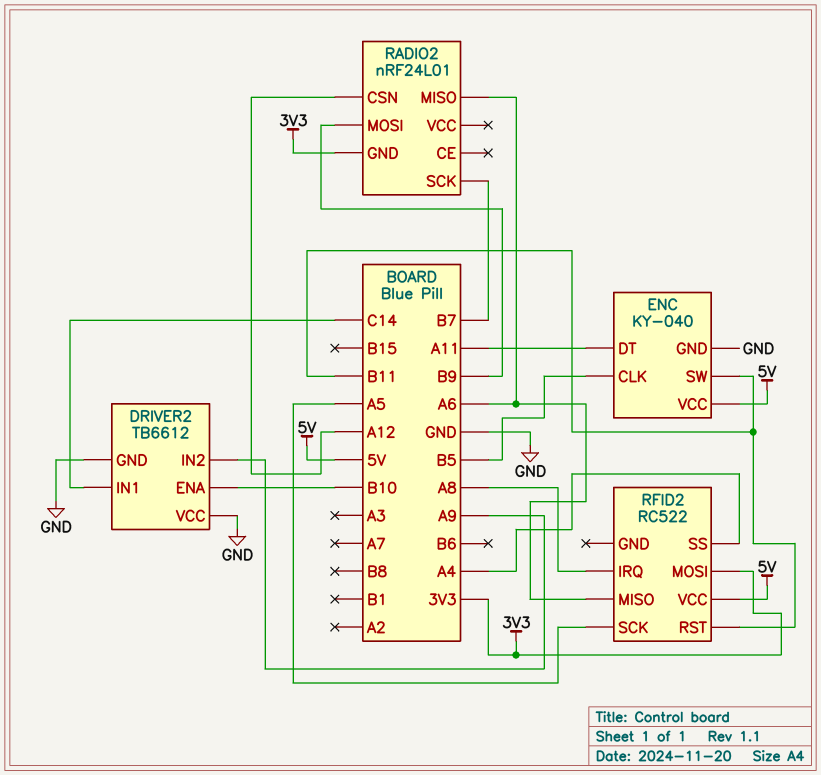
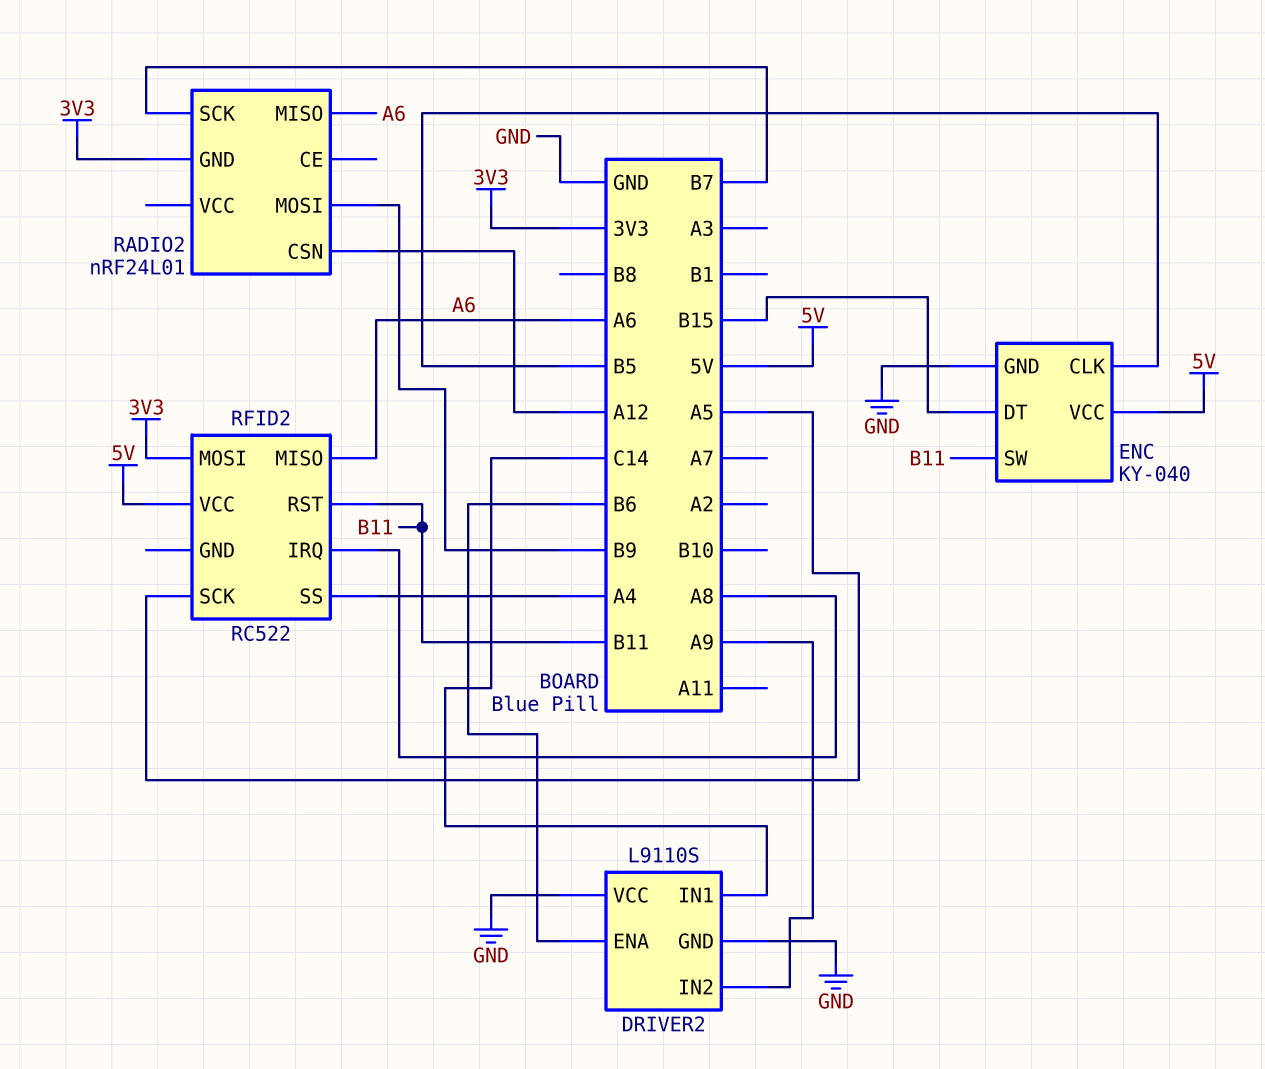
DRIVER2: TB6612 -> L9110S
DRIVER2 pin ENA: B10 -> B6
ENC pin DT: A11 -> B15

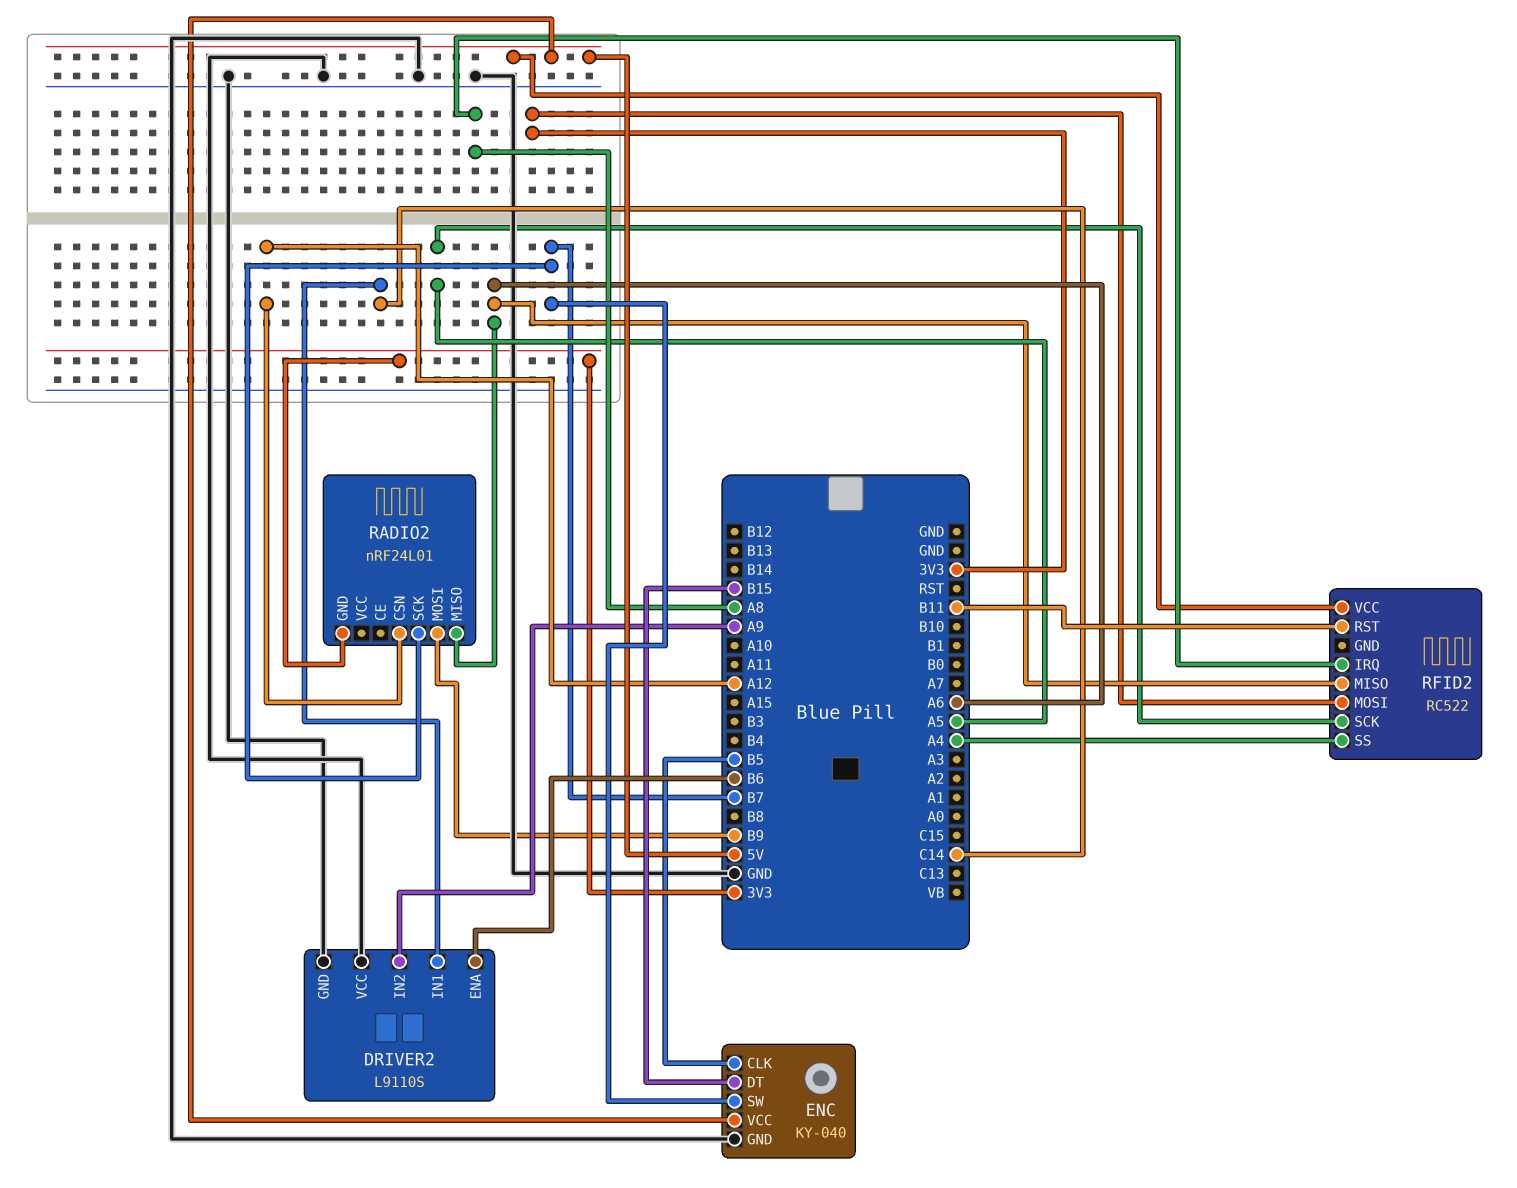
ENC pin SW: B11 -> B7

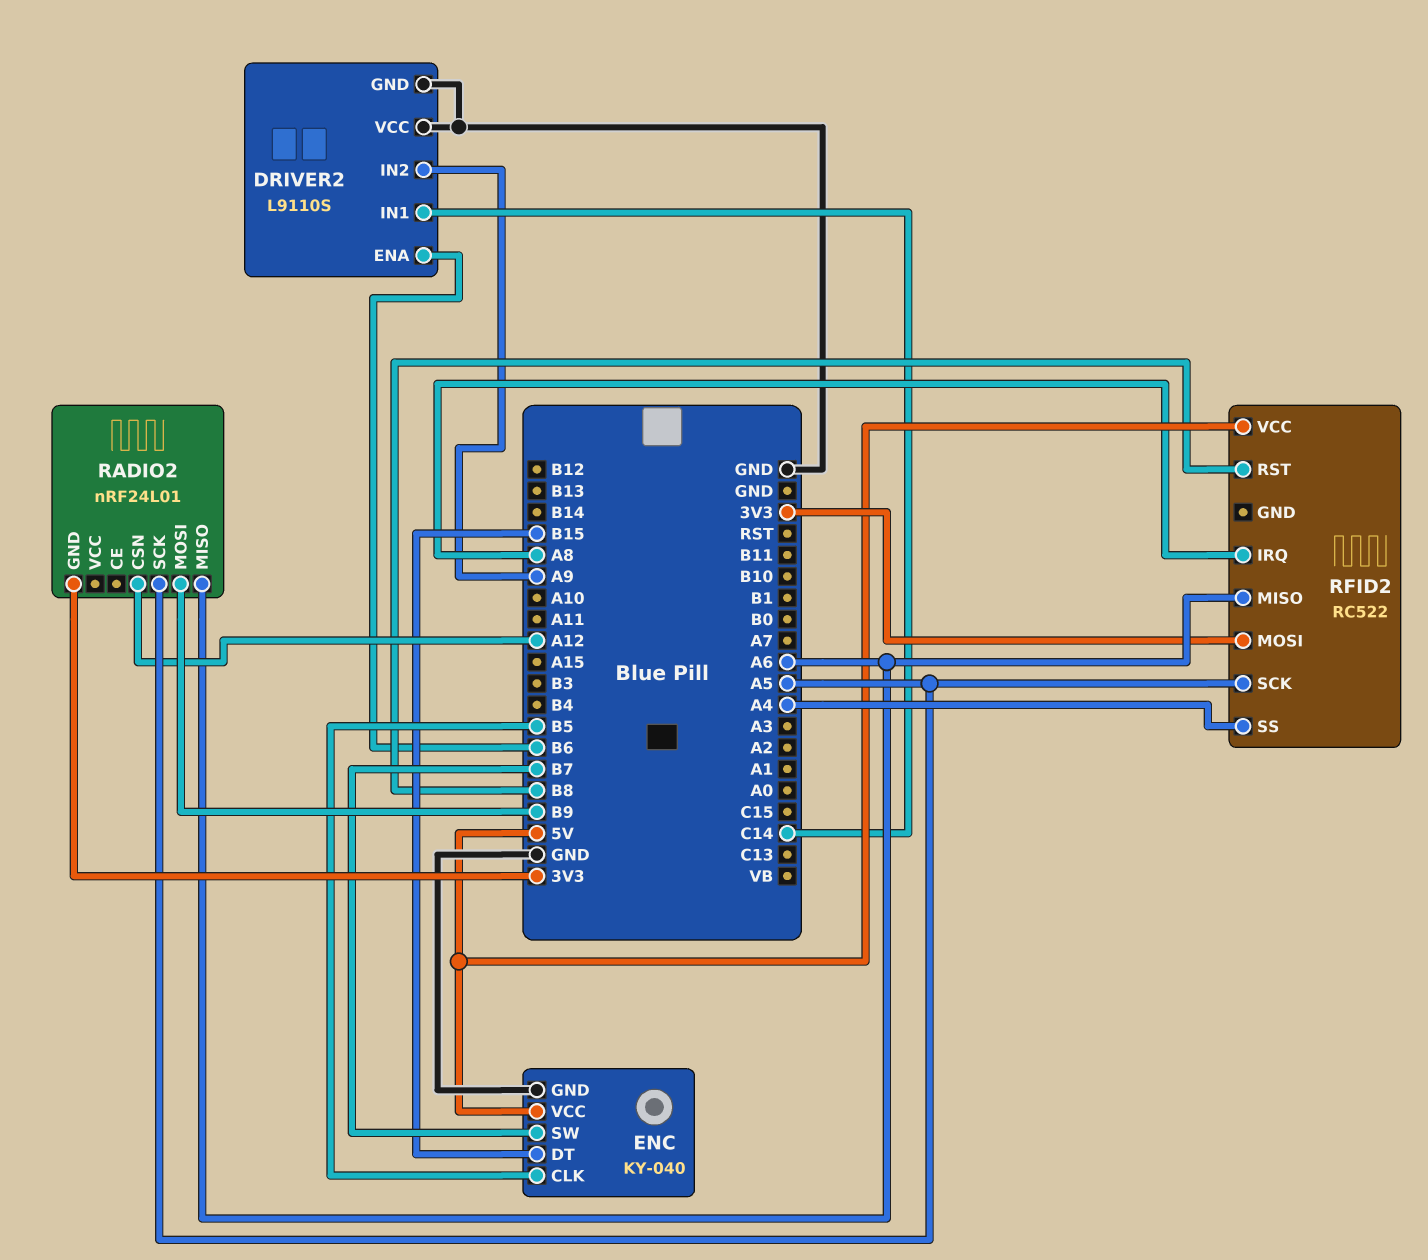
RADIO2 pin SCK: B7 -> A5
RFID2 pin RST: B11 -> B8

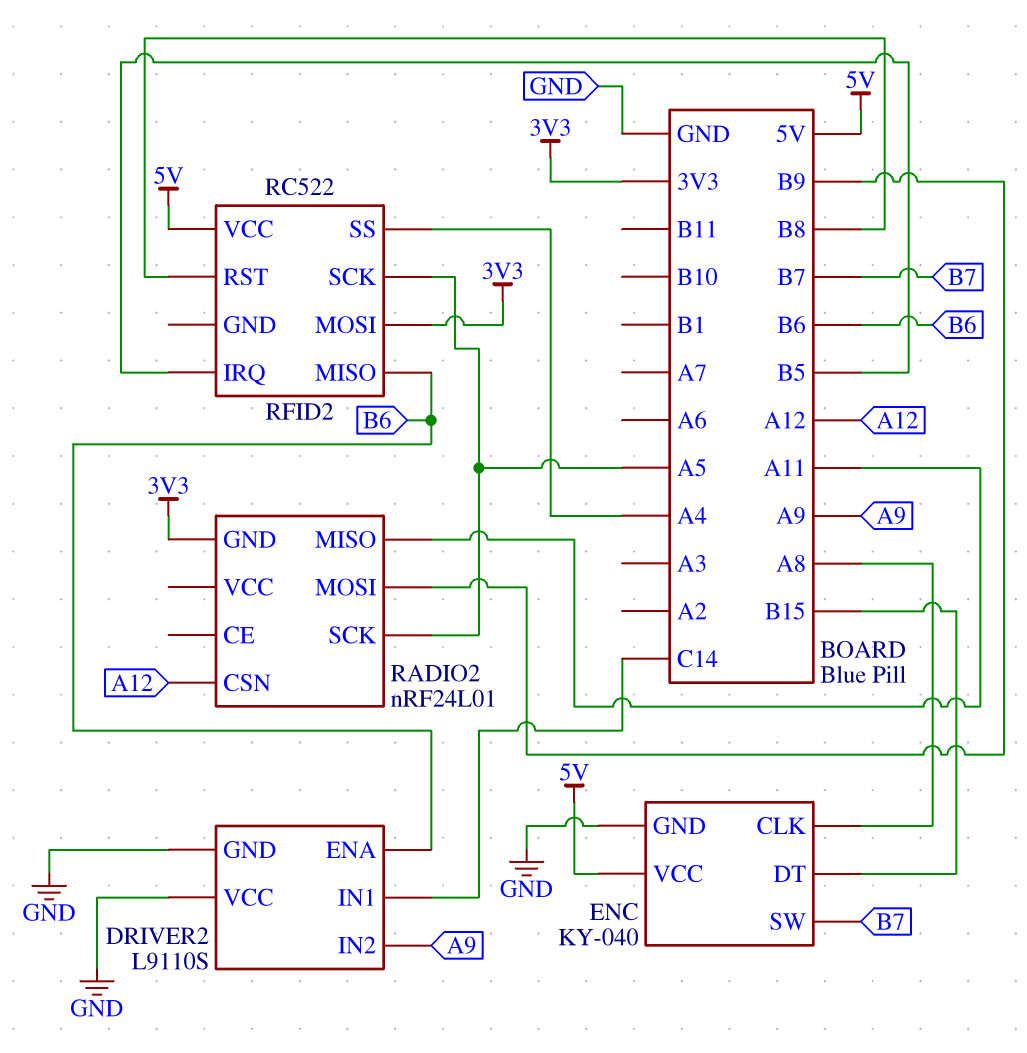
ENC pin CLK: B5 -> A8
RADIO2 pin MISO: A6 -> A11
RFID2 pin IRQ: A8 -> B5
RFID2 pin MISO: A6 -> B6

